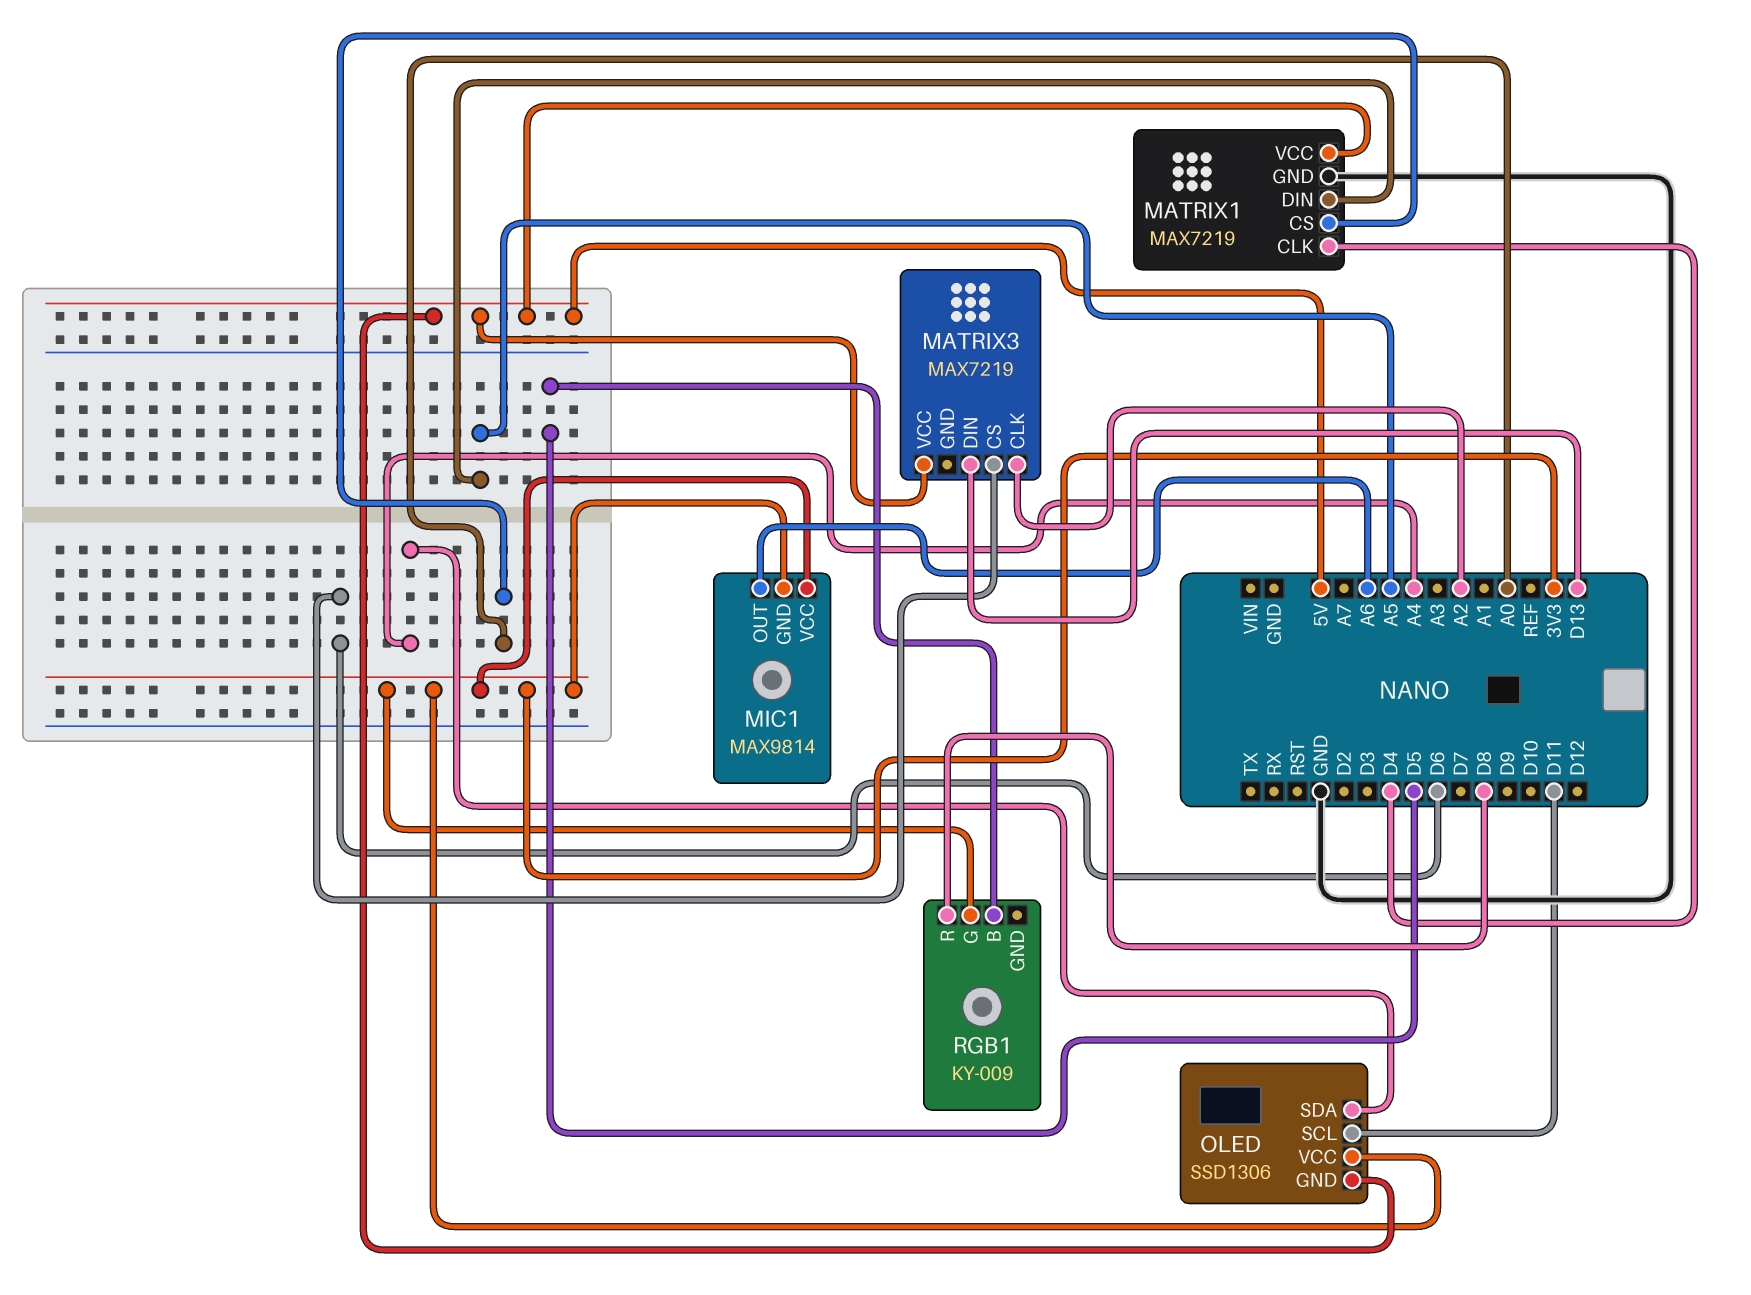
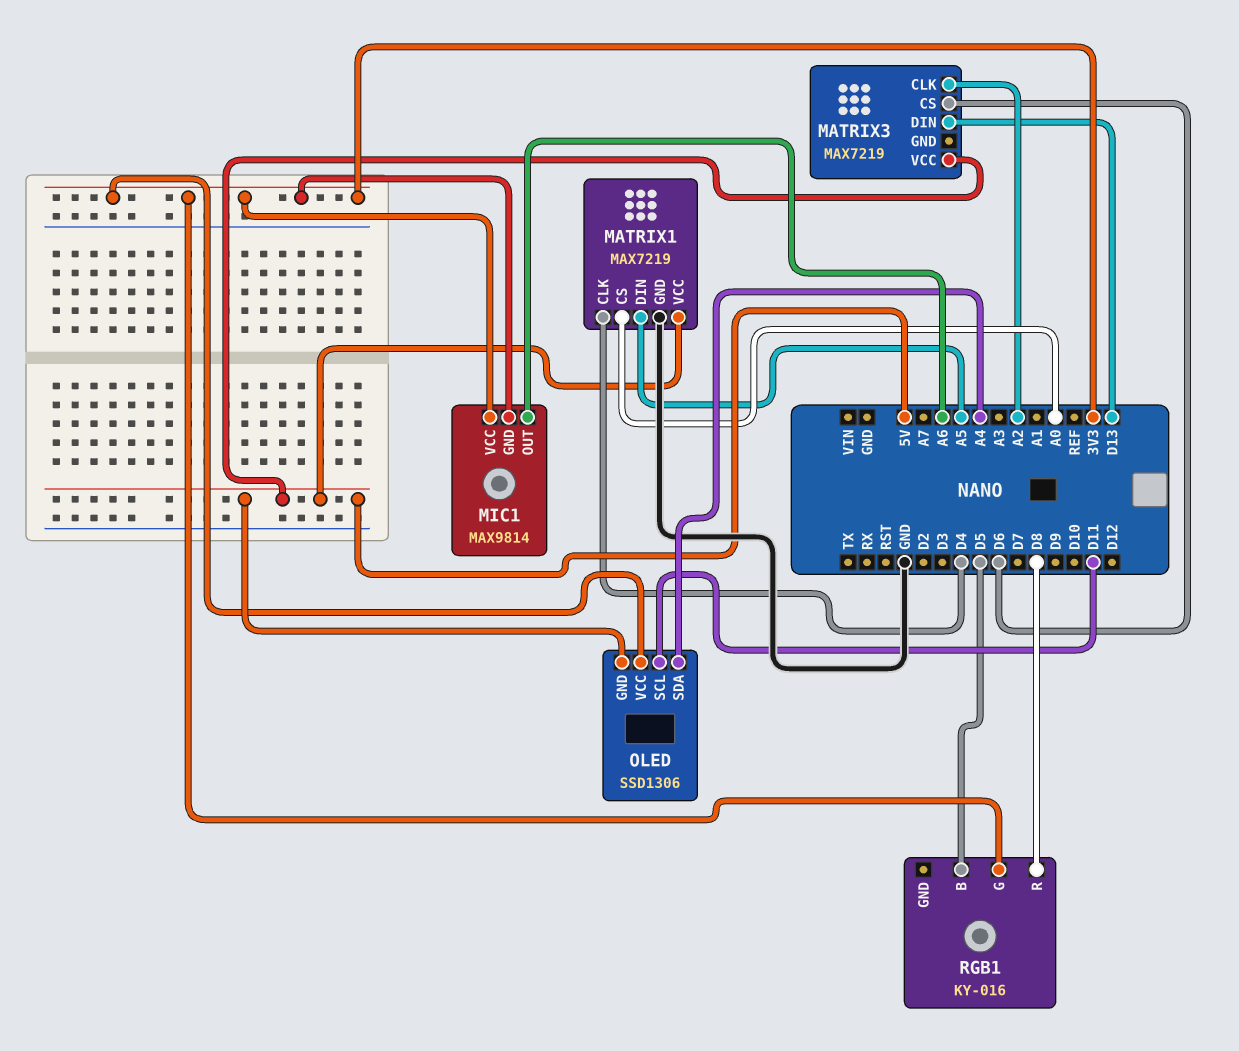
RGB1: KY-009 -> KY-016

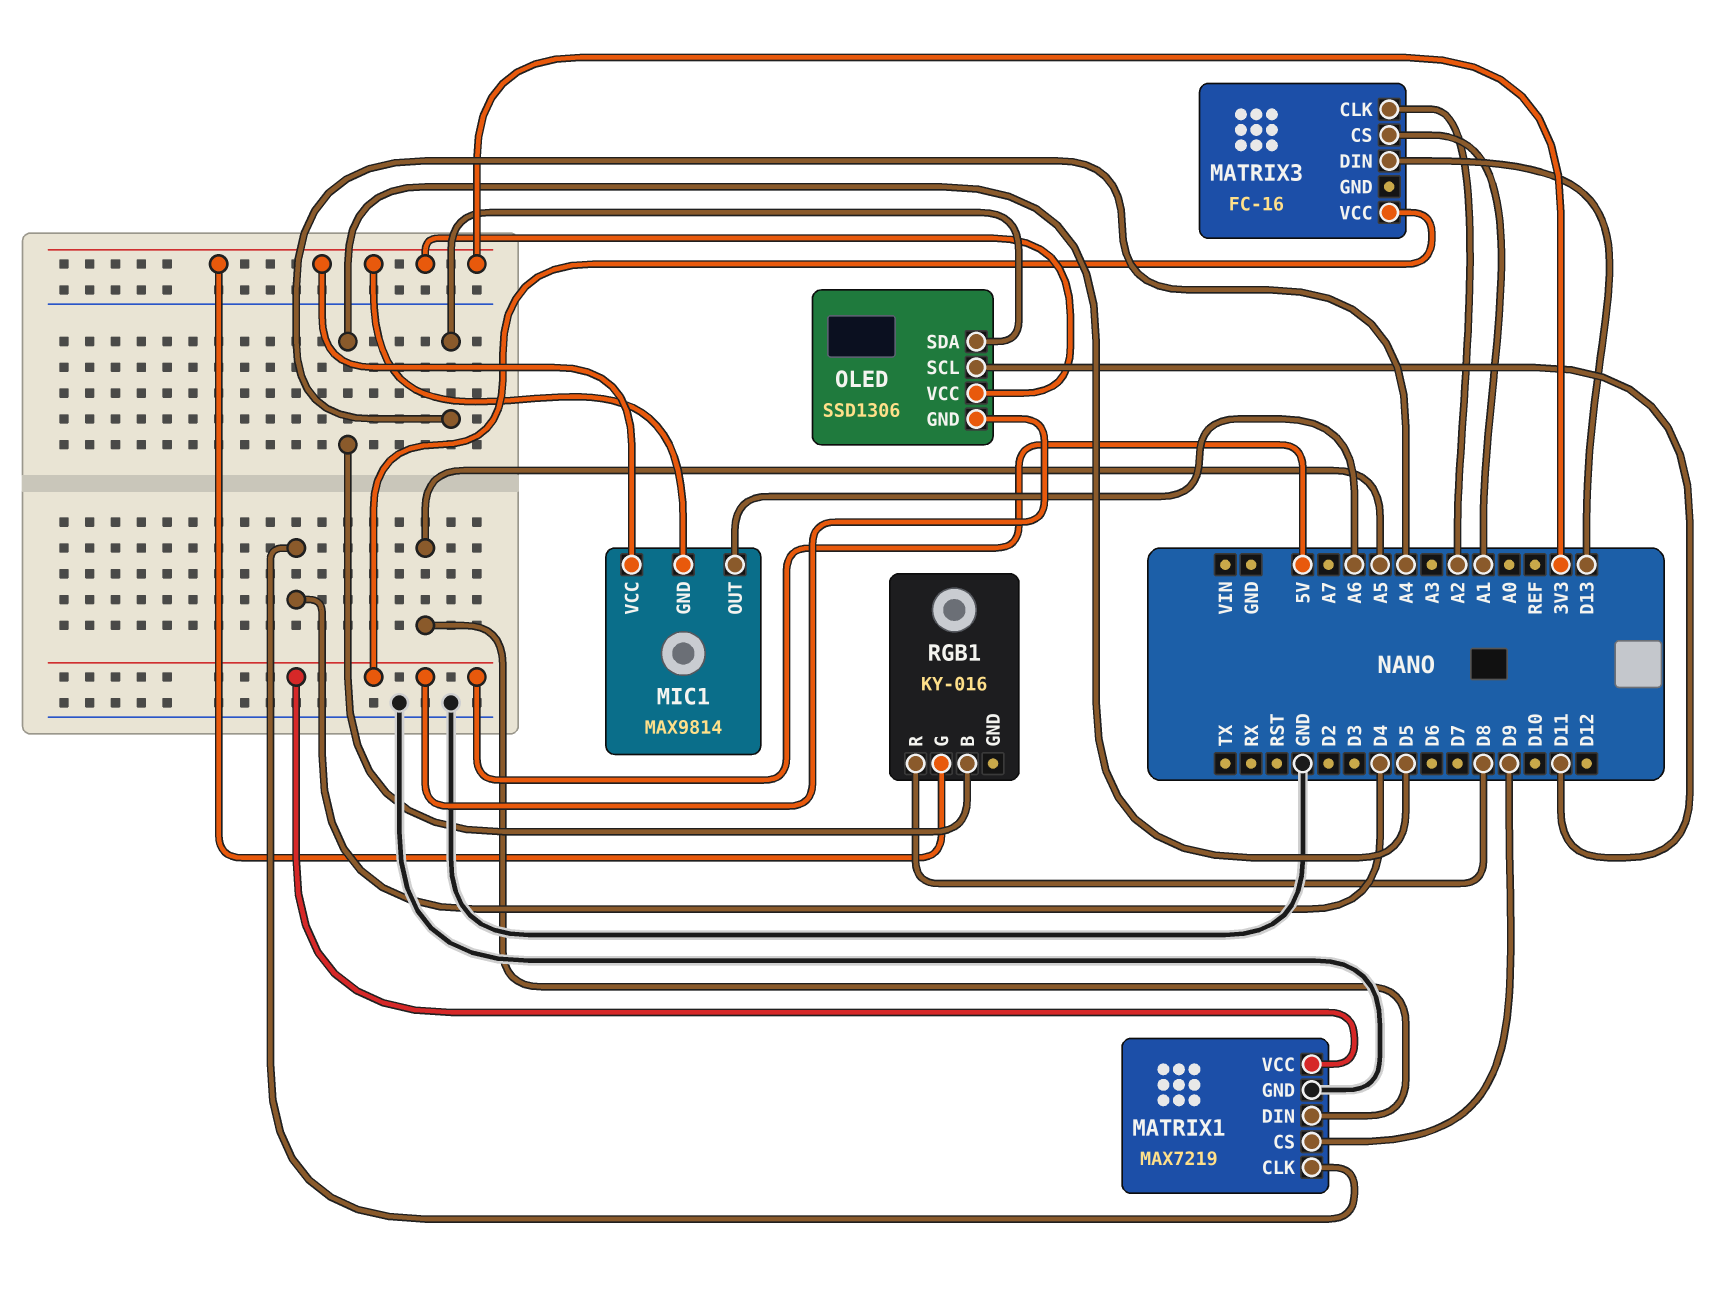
MATRIX1 pin CS: A0 -> D9
MATRIX3: MAX7219 -> FC-16
MATRIX3 pin CS: D6 -> A1

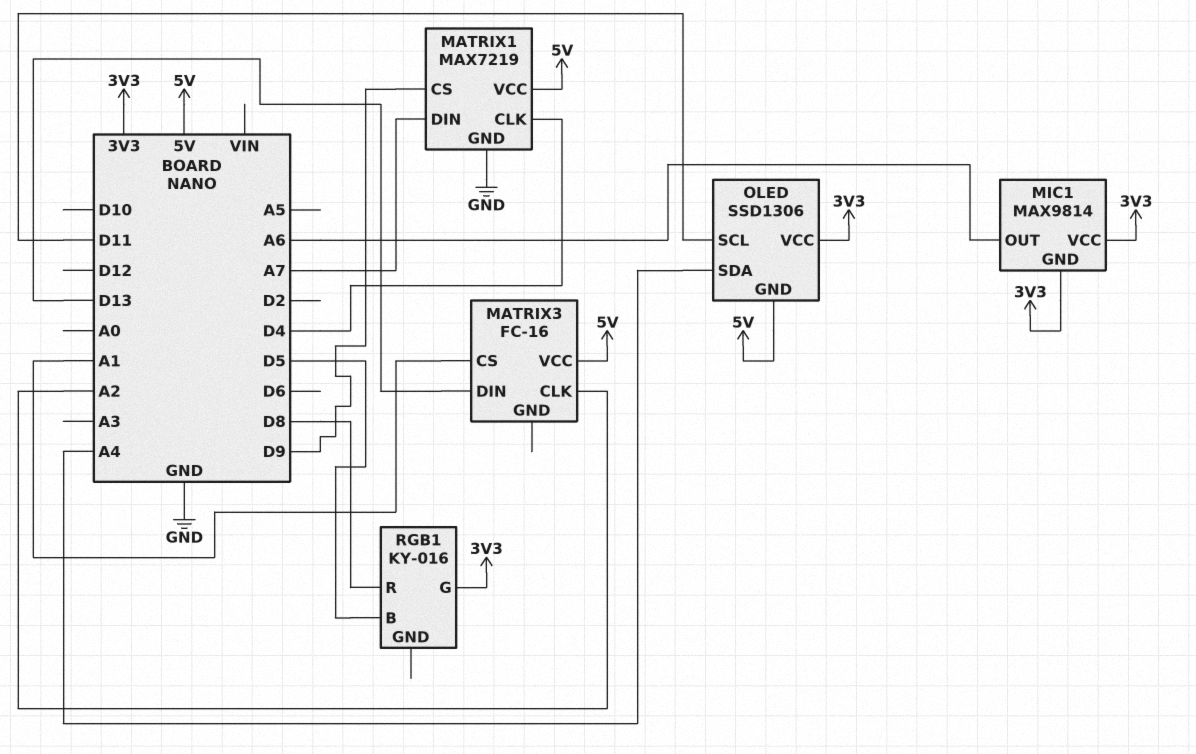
MATRIX1 pin DIN: A5 -> A7

